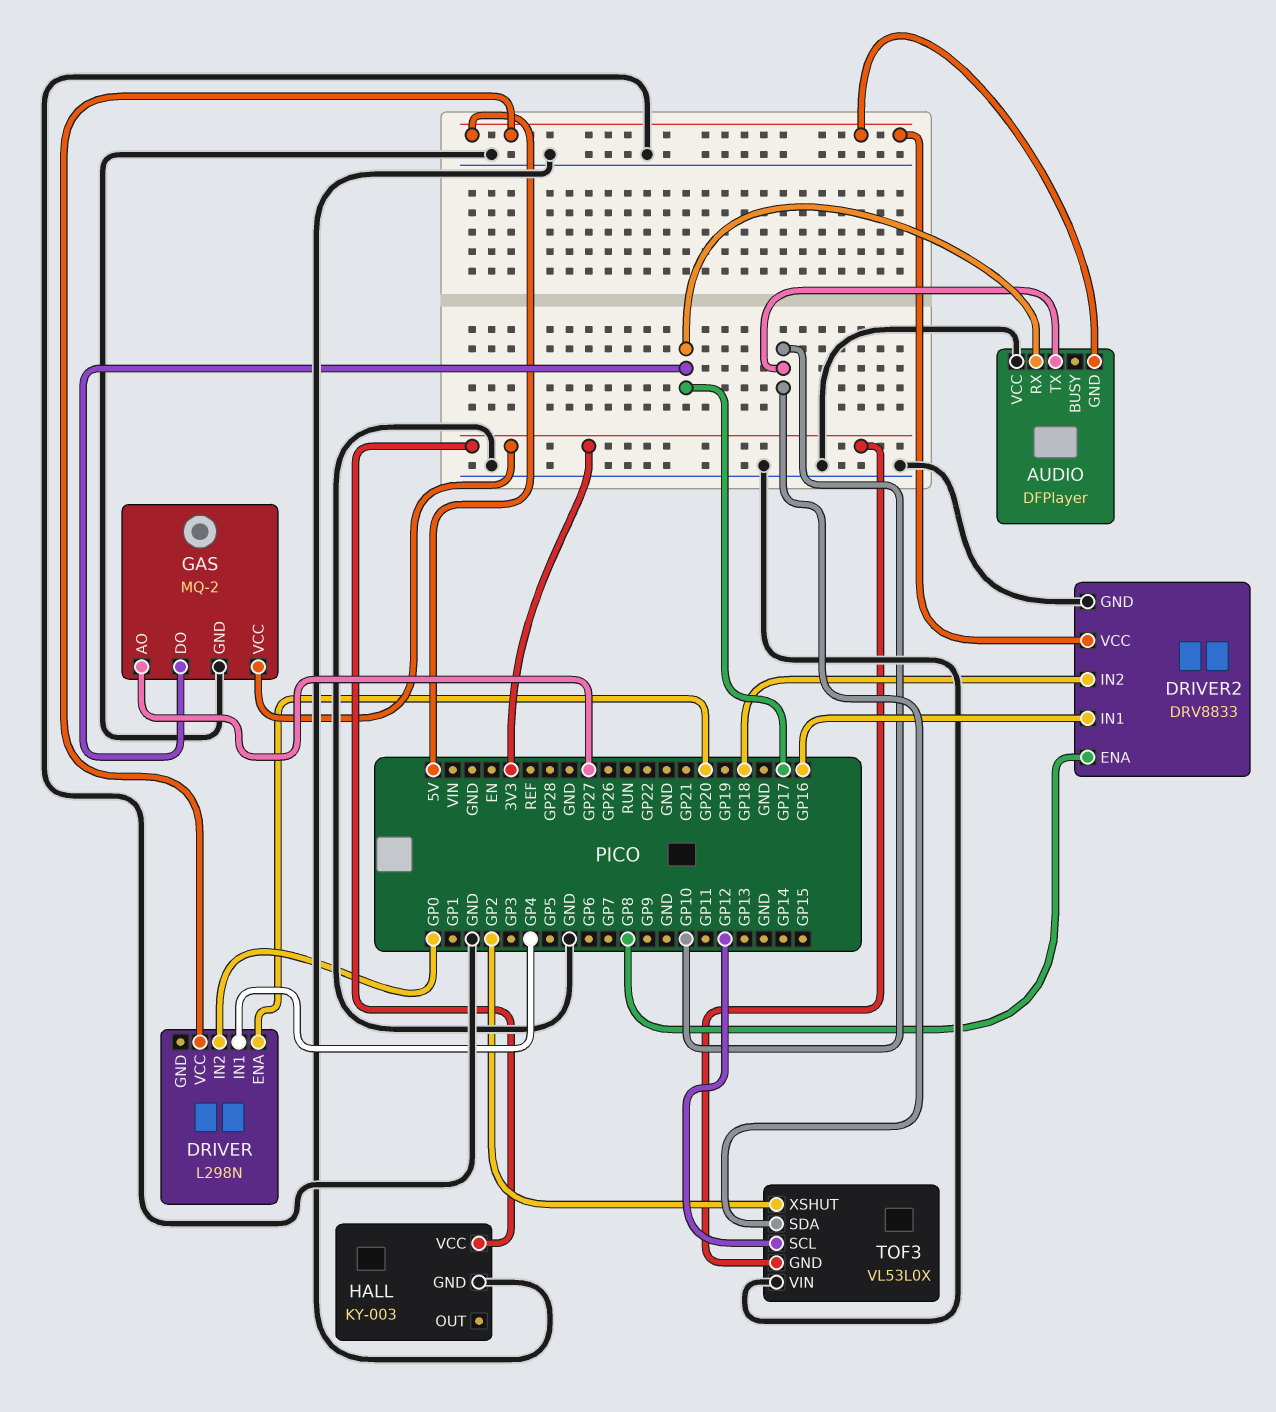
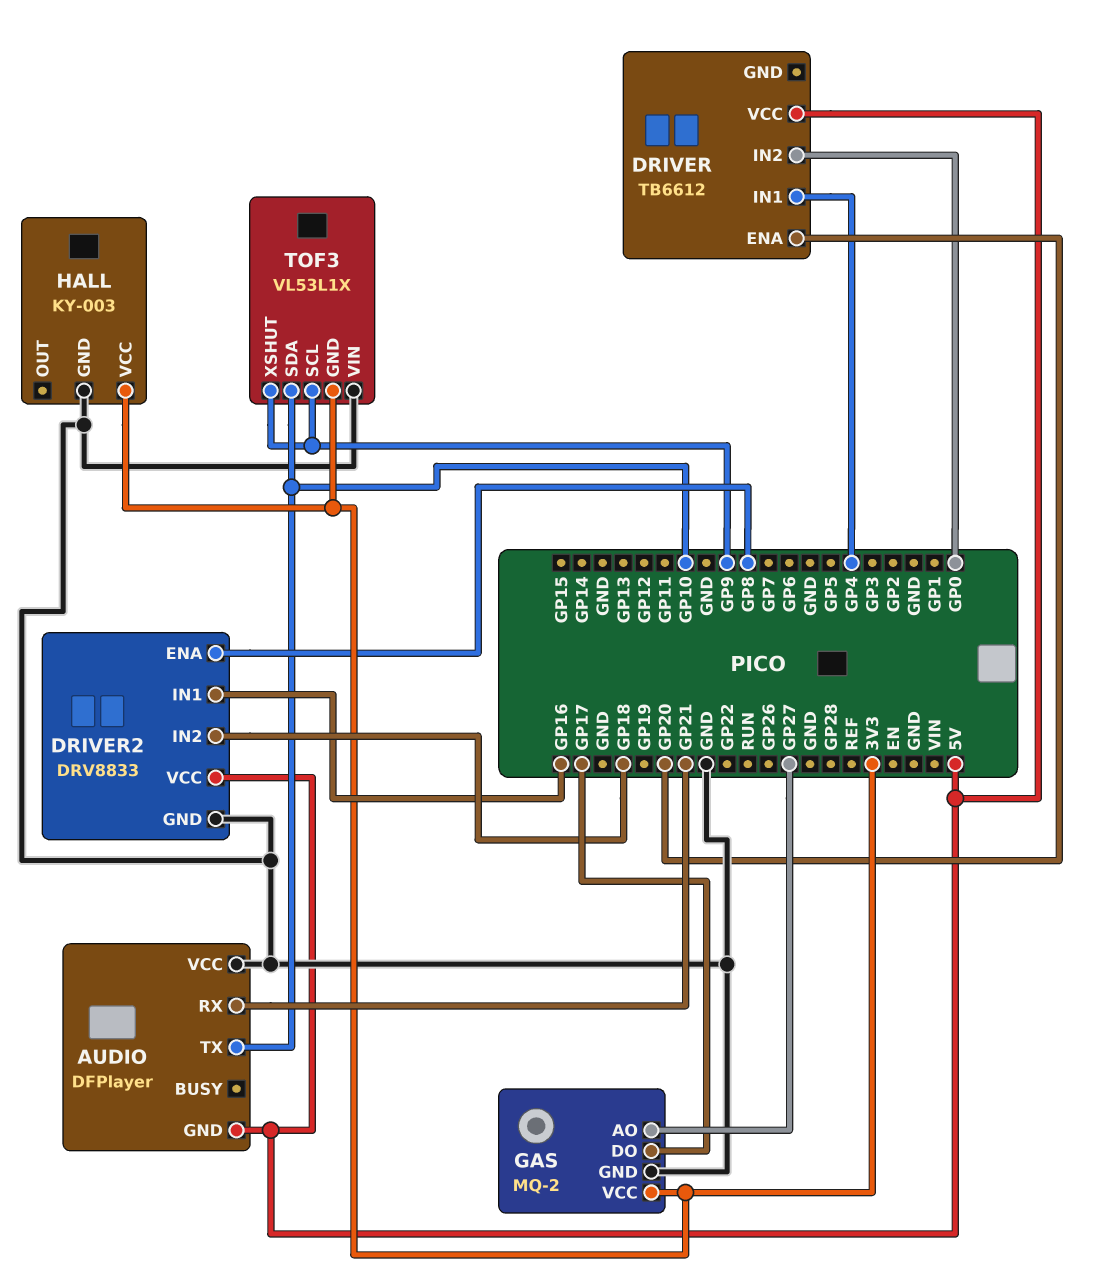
AUDIO pin RX: GP17 -> GP21
DRIVER: L298N -> TB6612
TOF3: VL53L0X -> VL53L1X
TOF3 pin SCL: GP12 -> GP9
TOF3 pin XSHUT: GP2 -> GP9

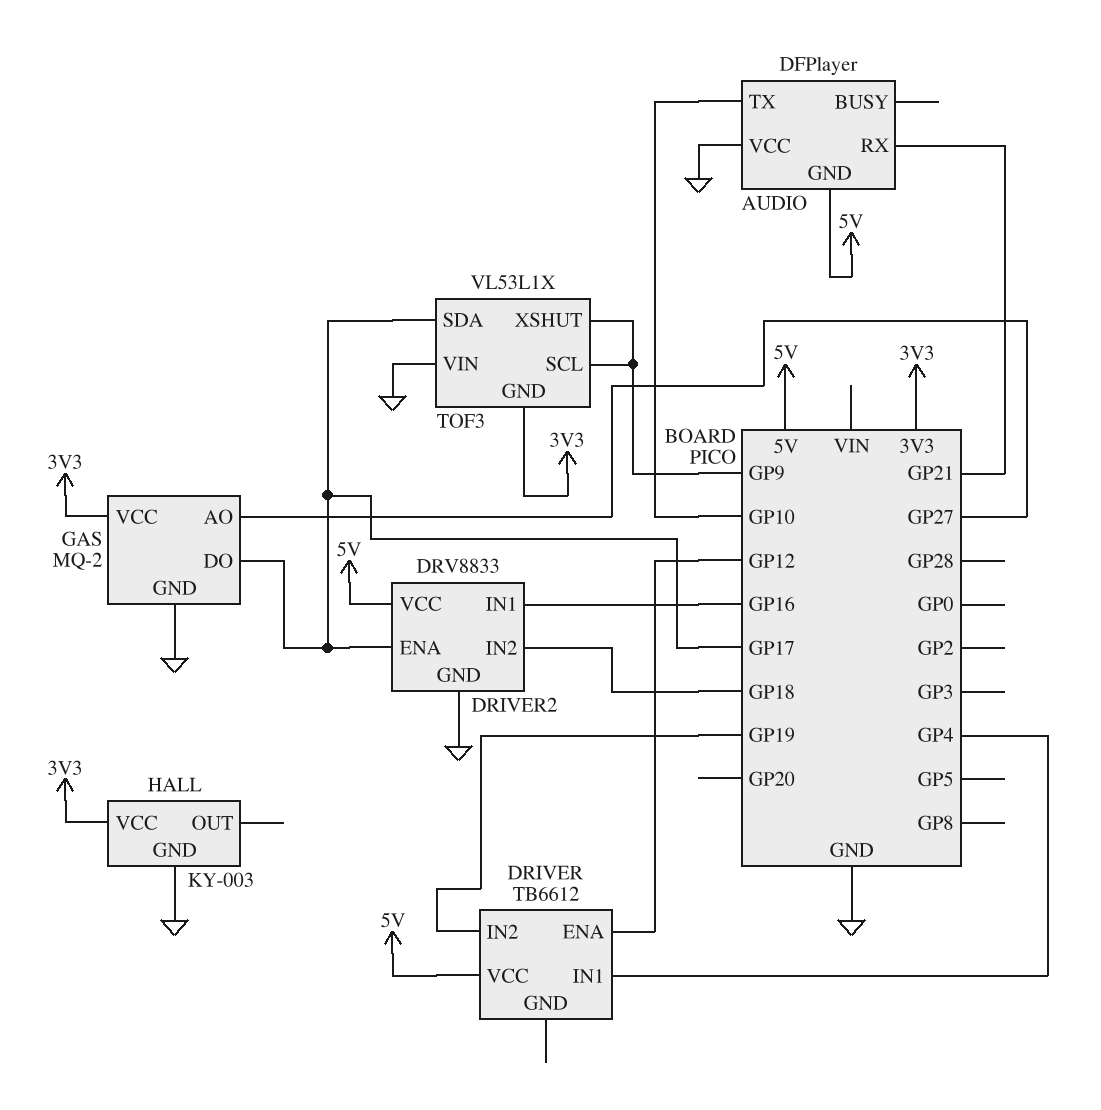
DRIVER pin ENA: GP20 -> GP12
DRIVER pin IN2: GP0 -> GP19
DRIVER2 pin ENA: GP8 -> GP17
TOF3 pin SDA: GP10 -> GP17

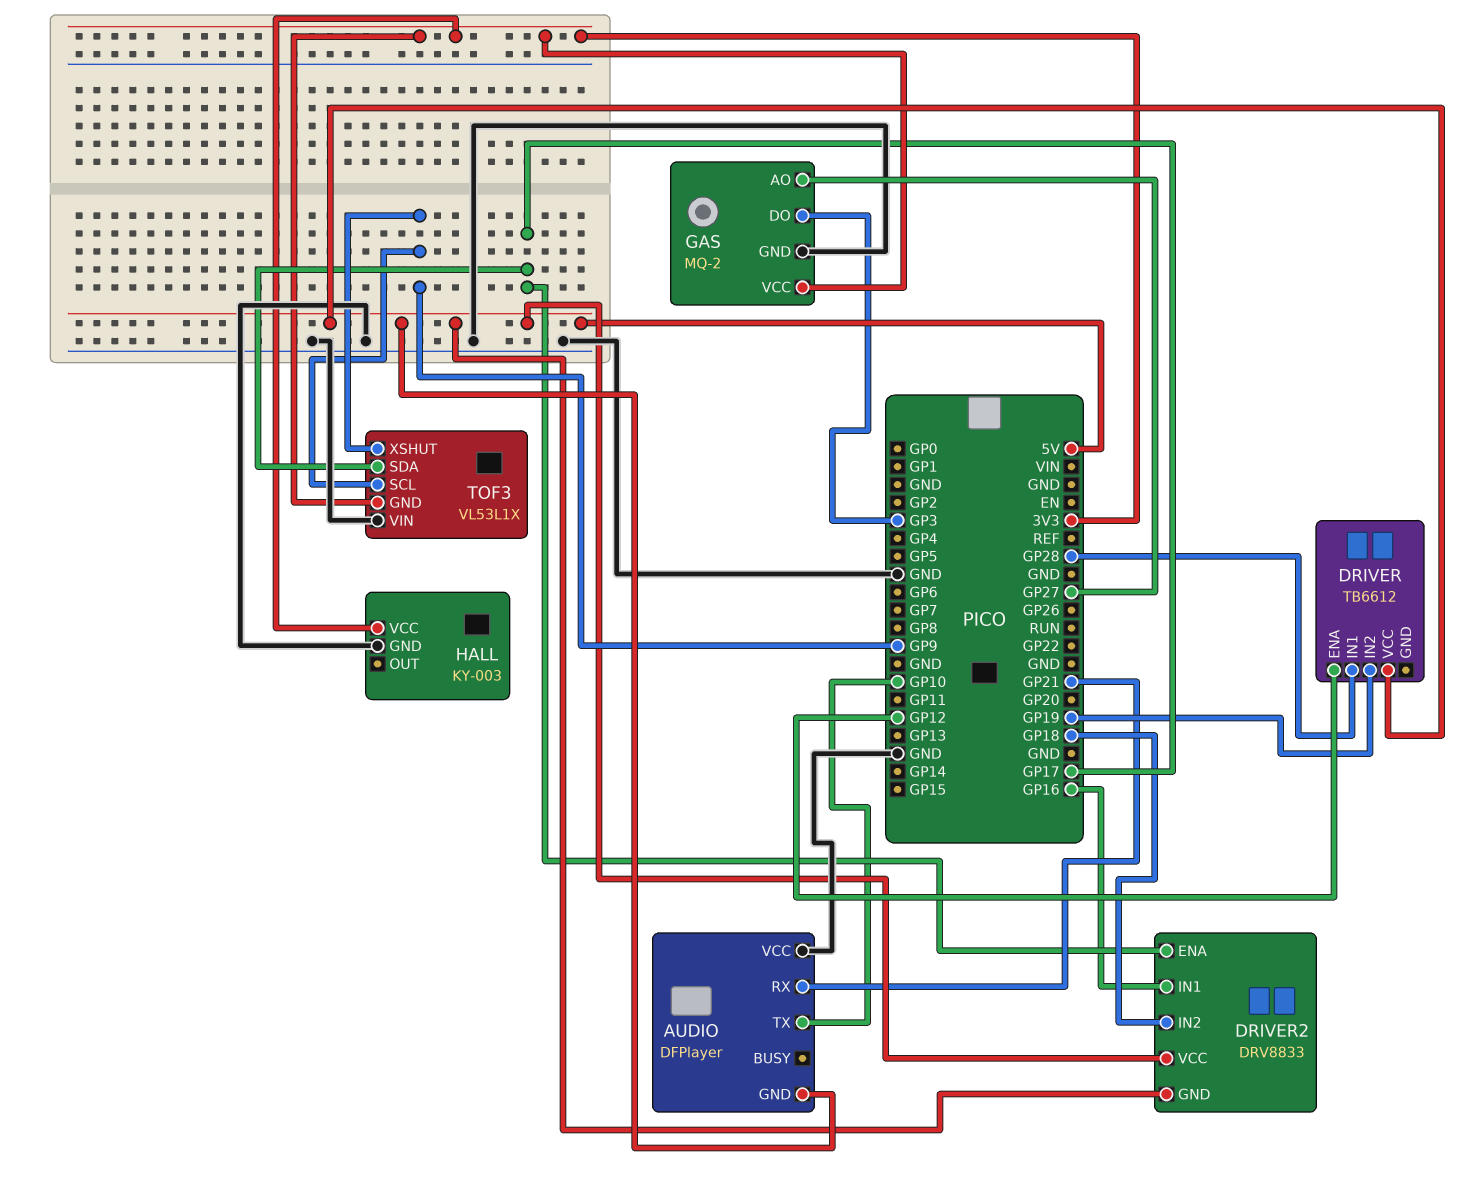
DRIVER pin IN1: GP4 -> GP28
DRIVER2 pin GND: GND -> 5V
GAS pin DO: GP17 -> GP3

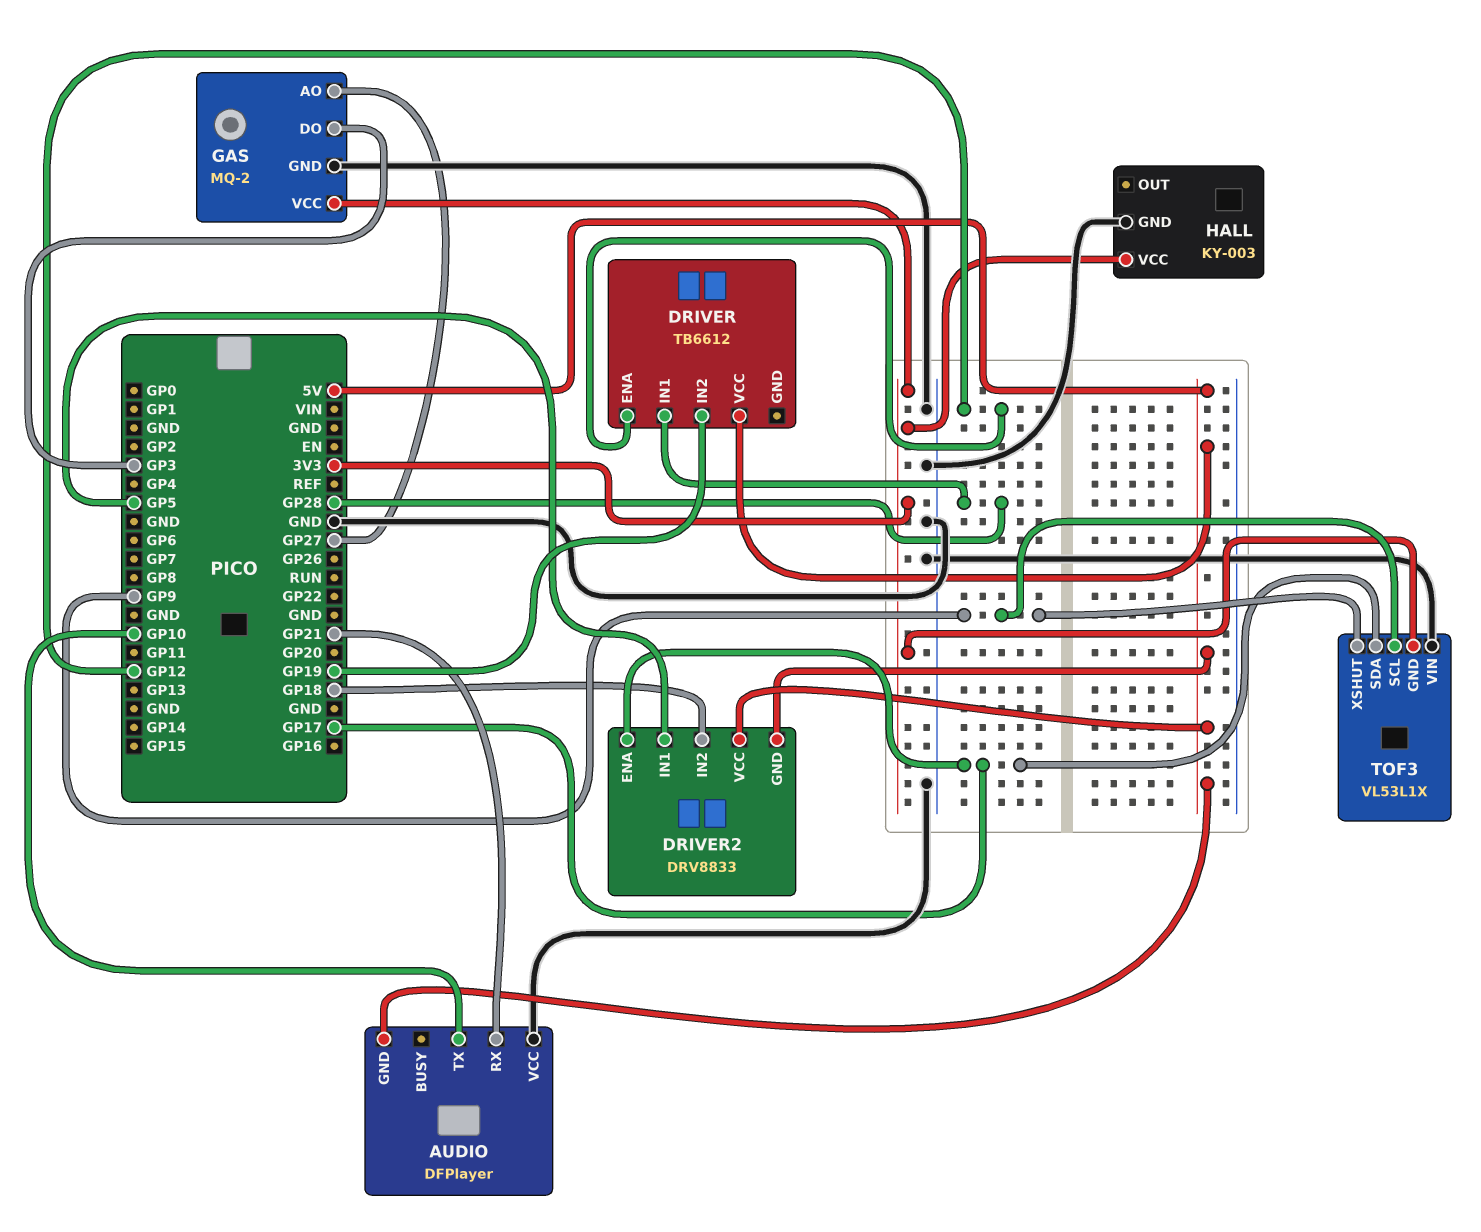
DRIVER2 pin IN1: GP16 -> GP5

